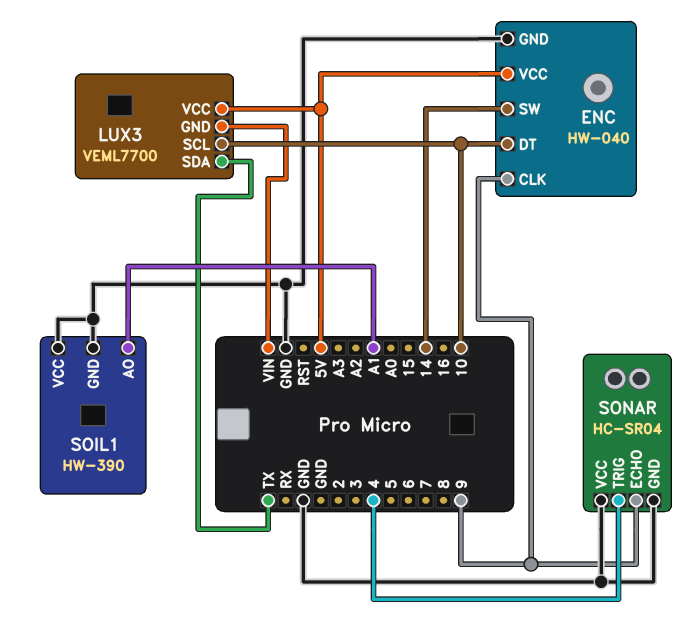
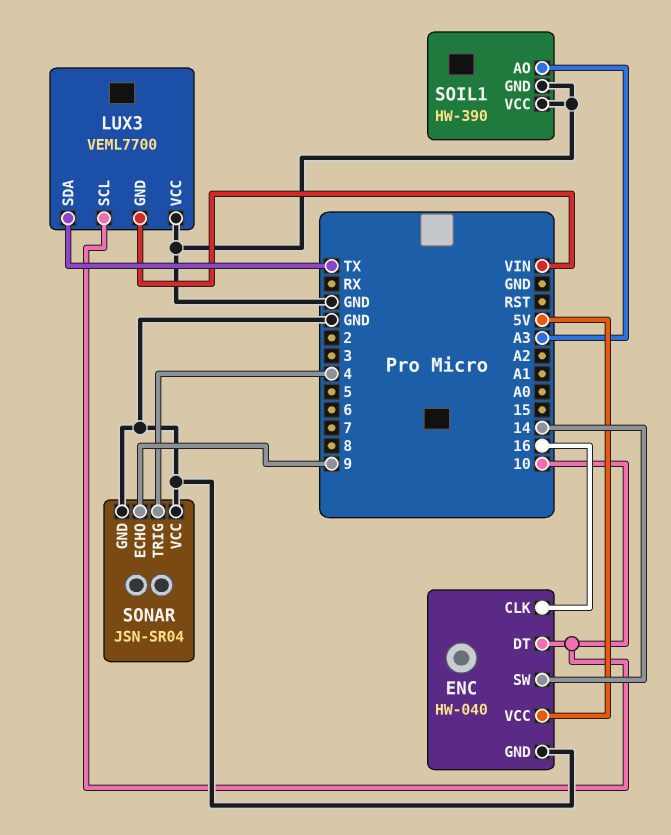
ENC pin CLK: 9 -> 16
LUX3 pin VCC: 5V -> GND
SOIL1 pin AO: A1 -> A3
SONAR: HC-SR04 -> JSN-SR04

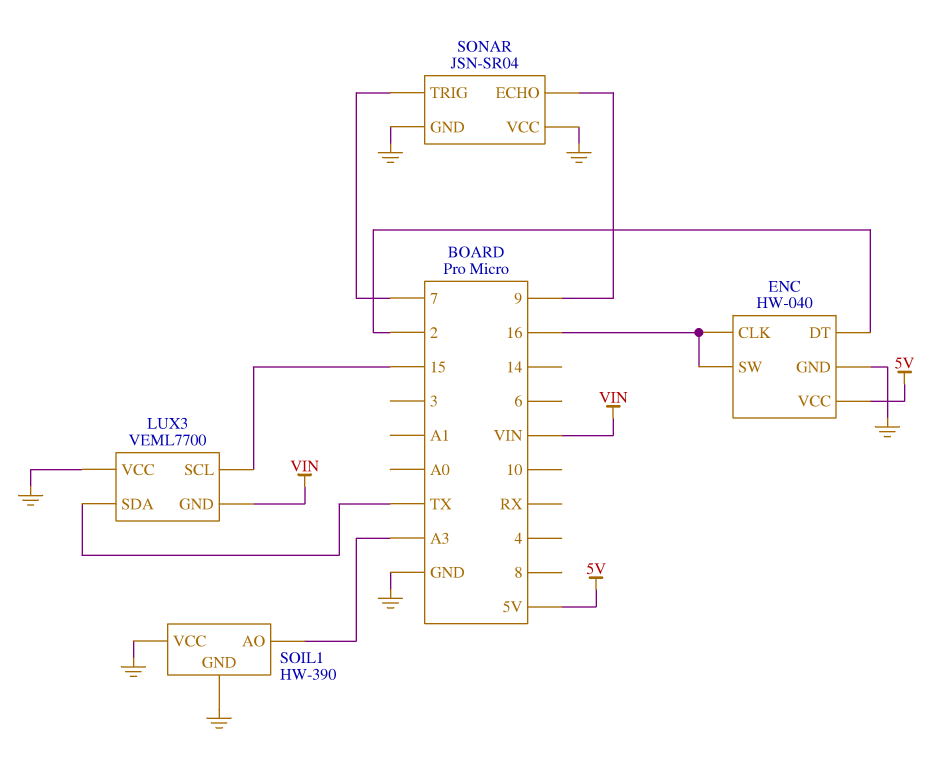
ENC pin DT: 10 -> 2
ENC pin SW: 14 -> 16
LUX3 pin SCL: 10 -> 15
SONAR pin TRIG: 4 -> 7

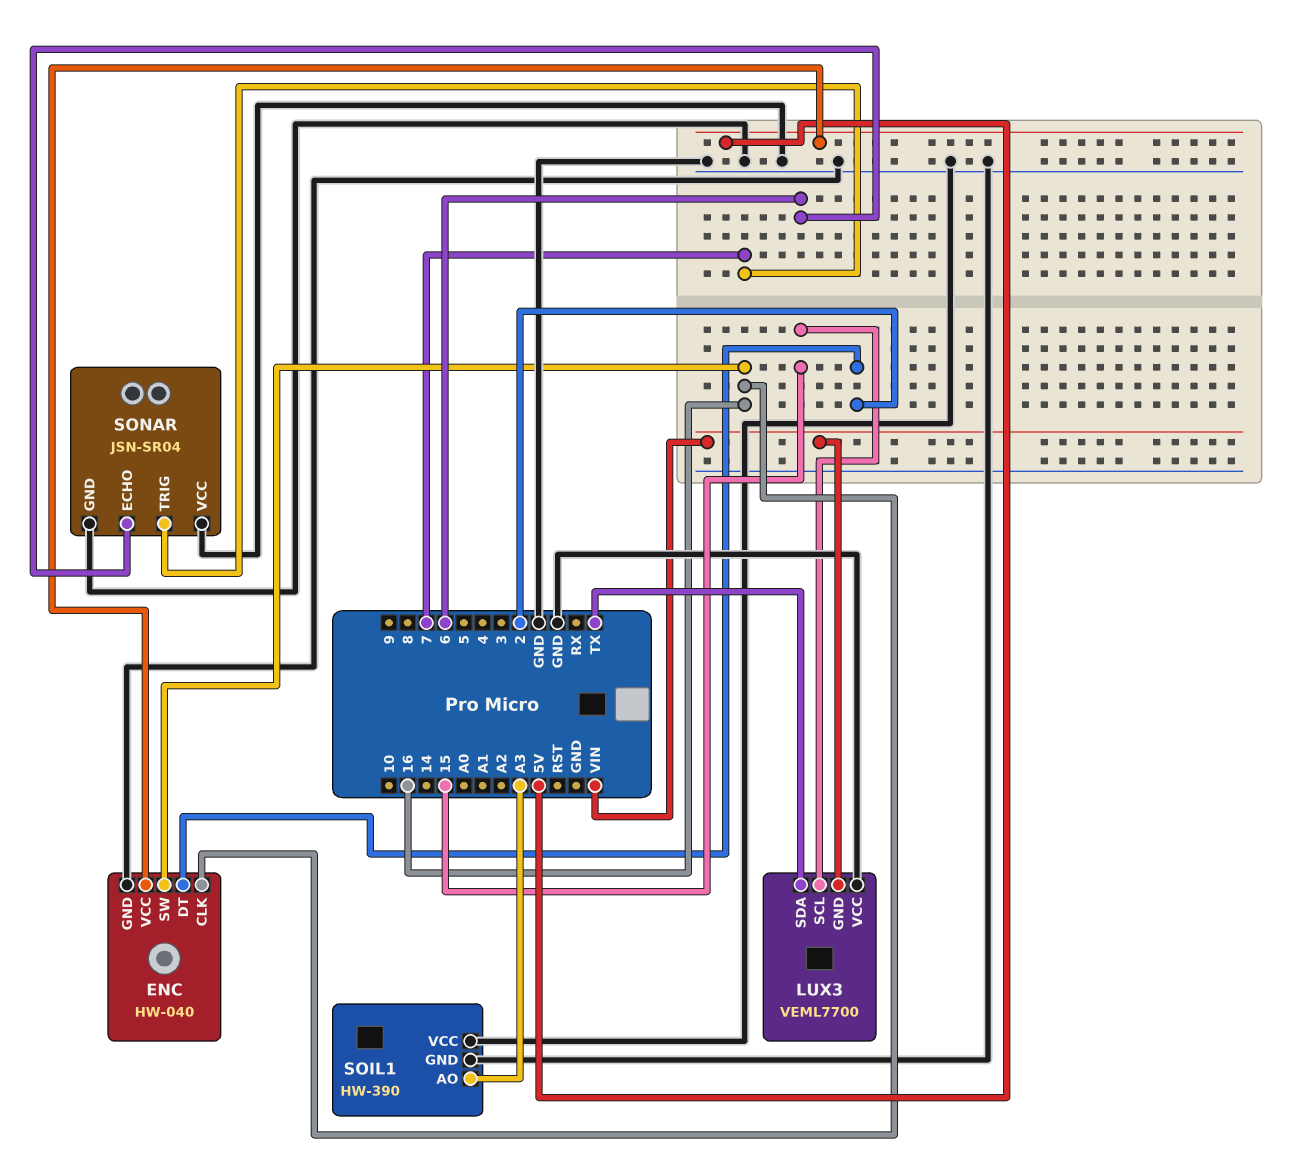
SONAR pin ECHO: 9 -> 6

